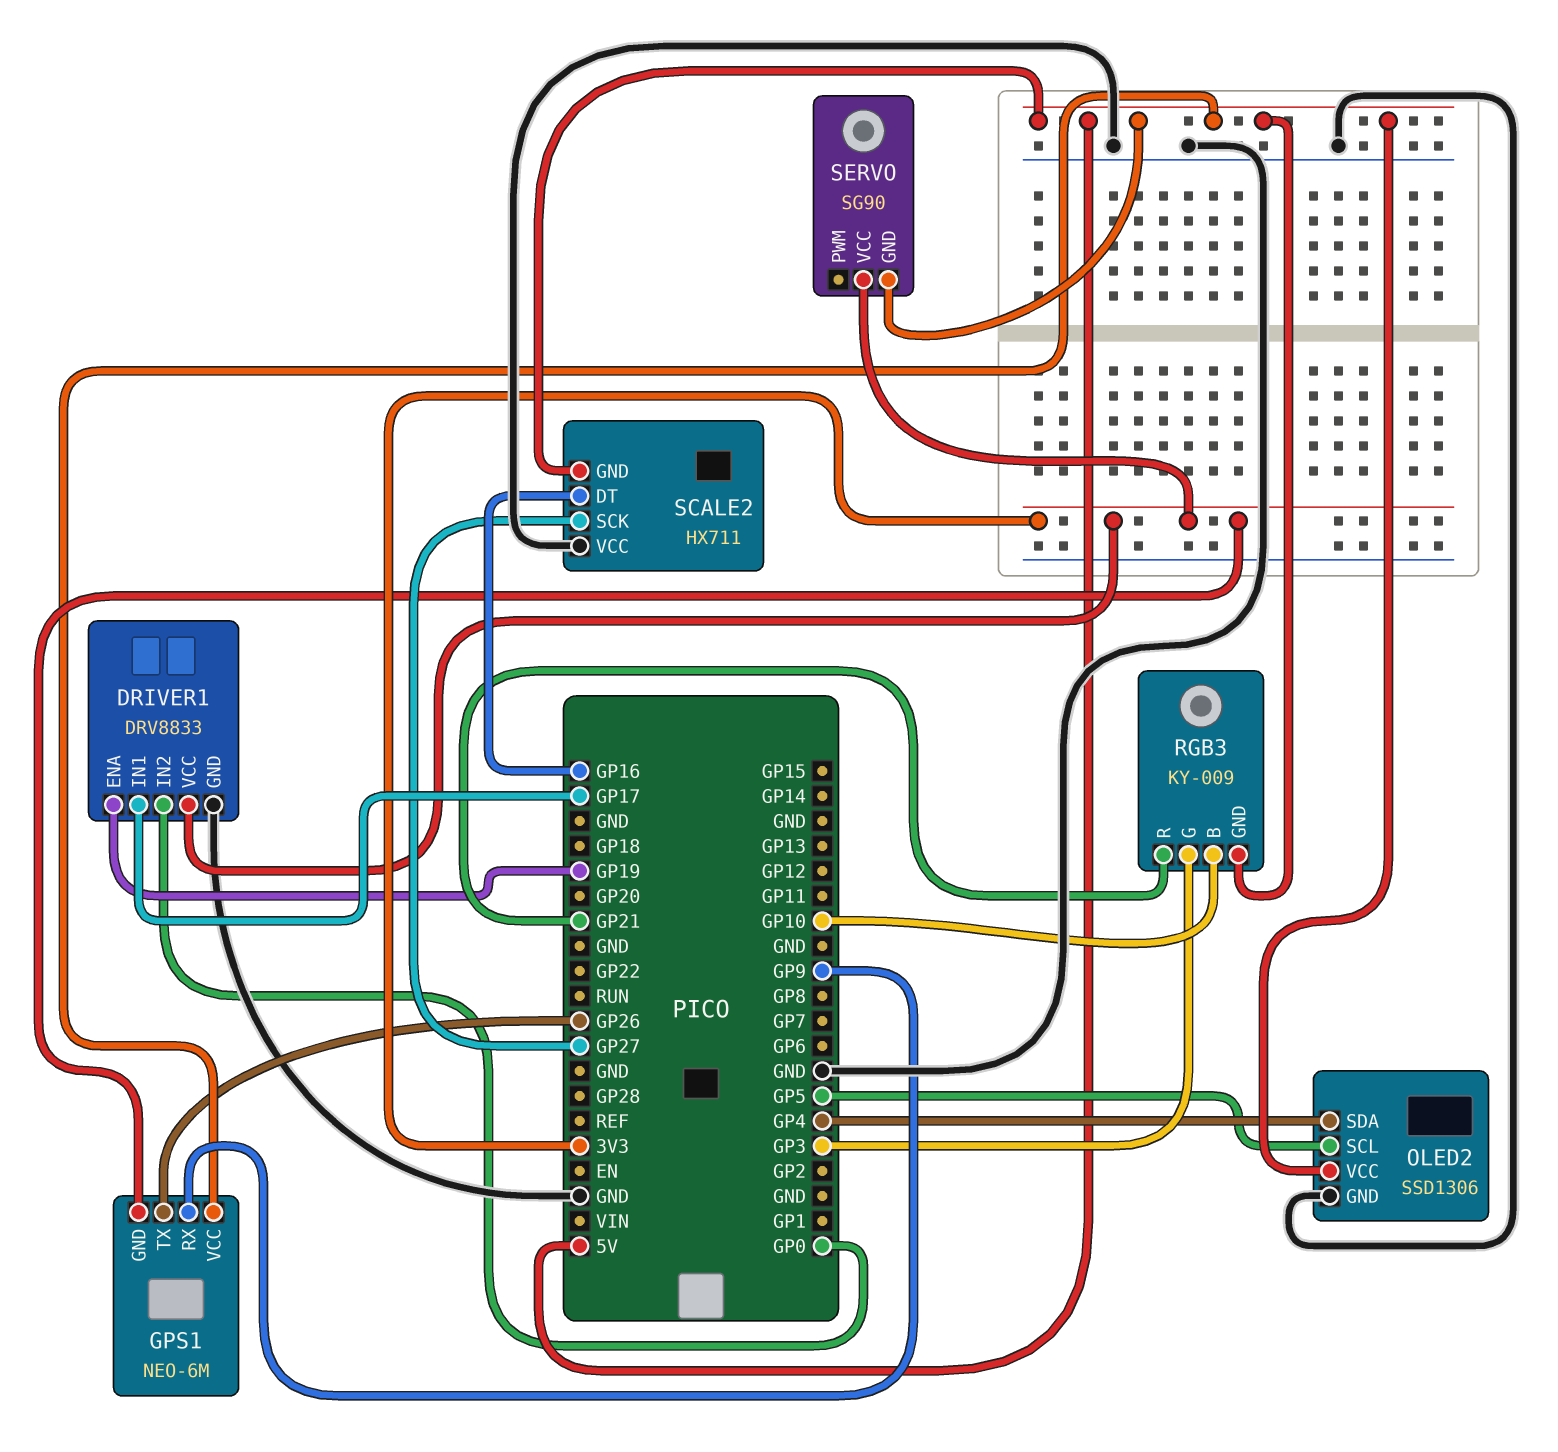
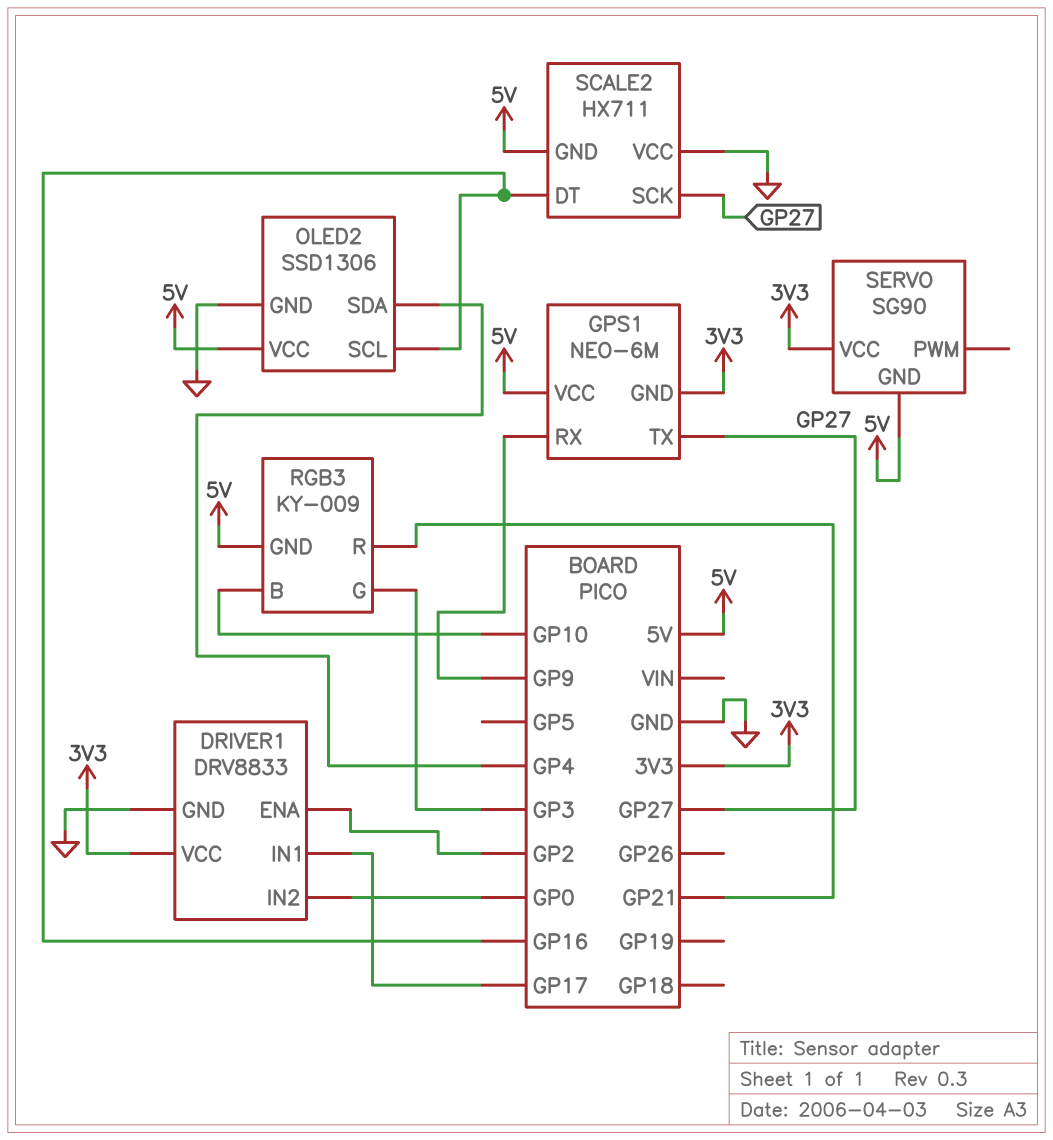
DRIVER1 pin ENA: GP19 -> GP2
GPS1 pin TX: GP26 -> GP27
OLED2 pin SCL: GP5 -> GP16

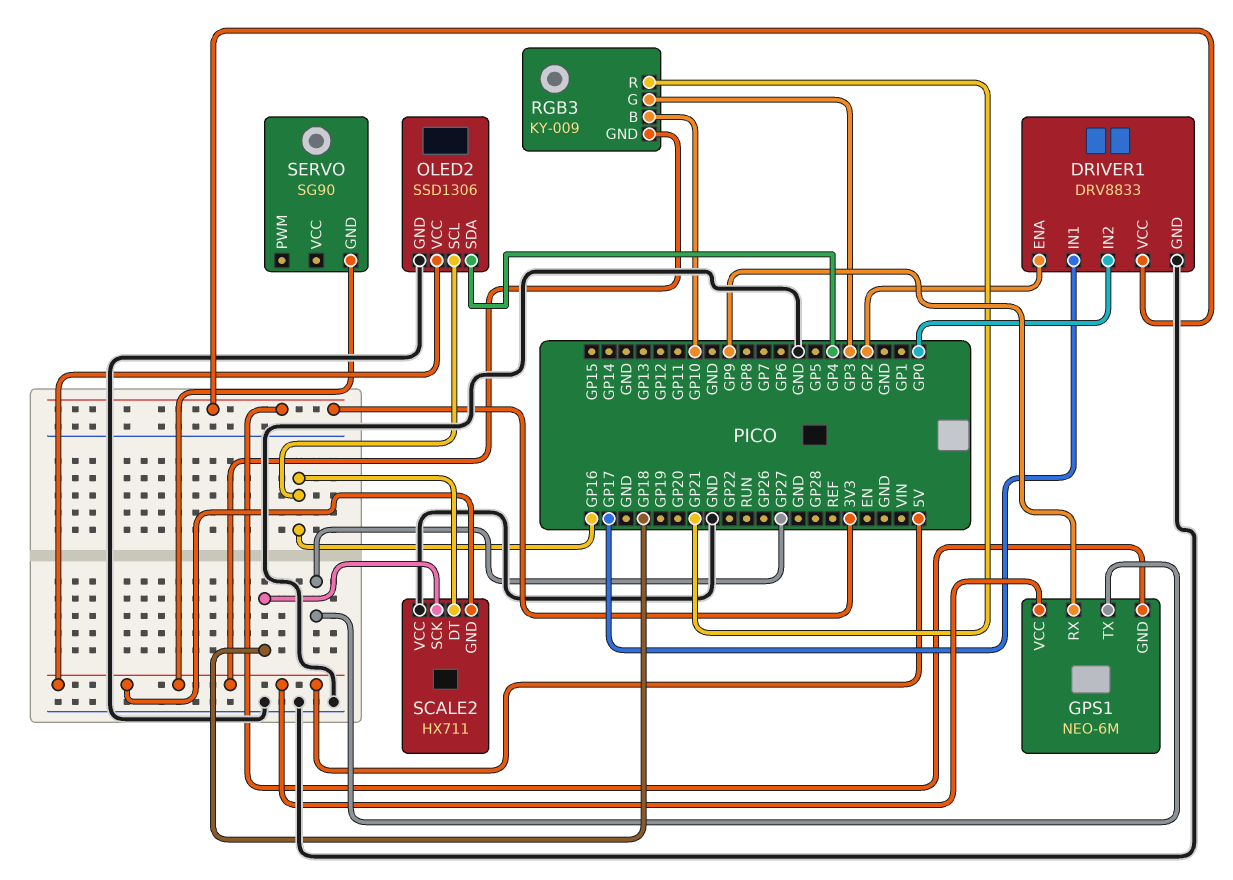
SCALE2 pin SCK: GP27 -> GP18
SERVO pin VCC: 3V3 -> none

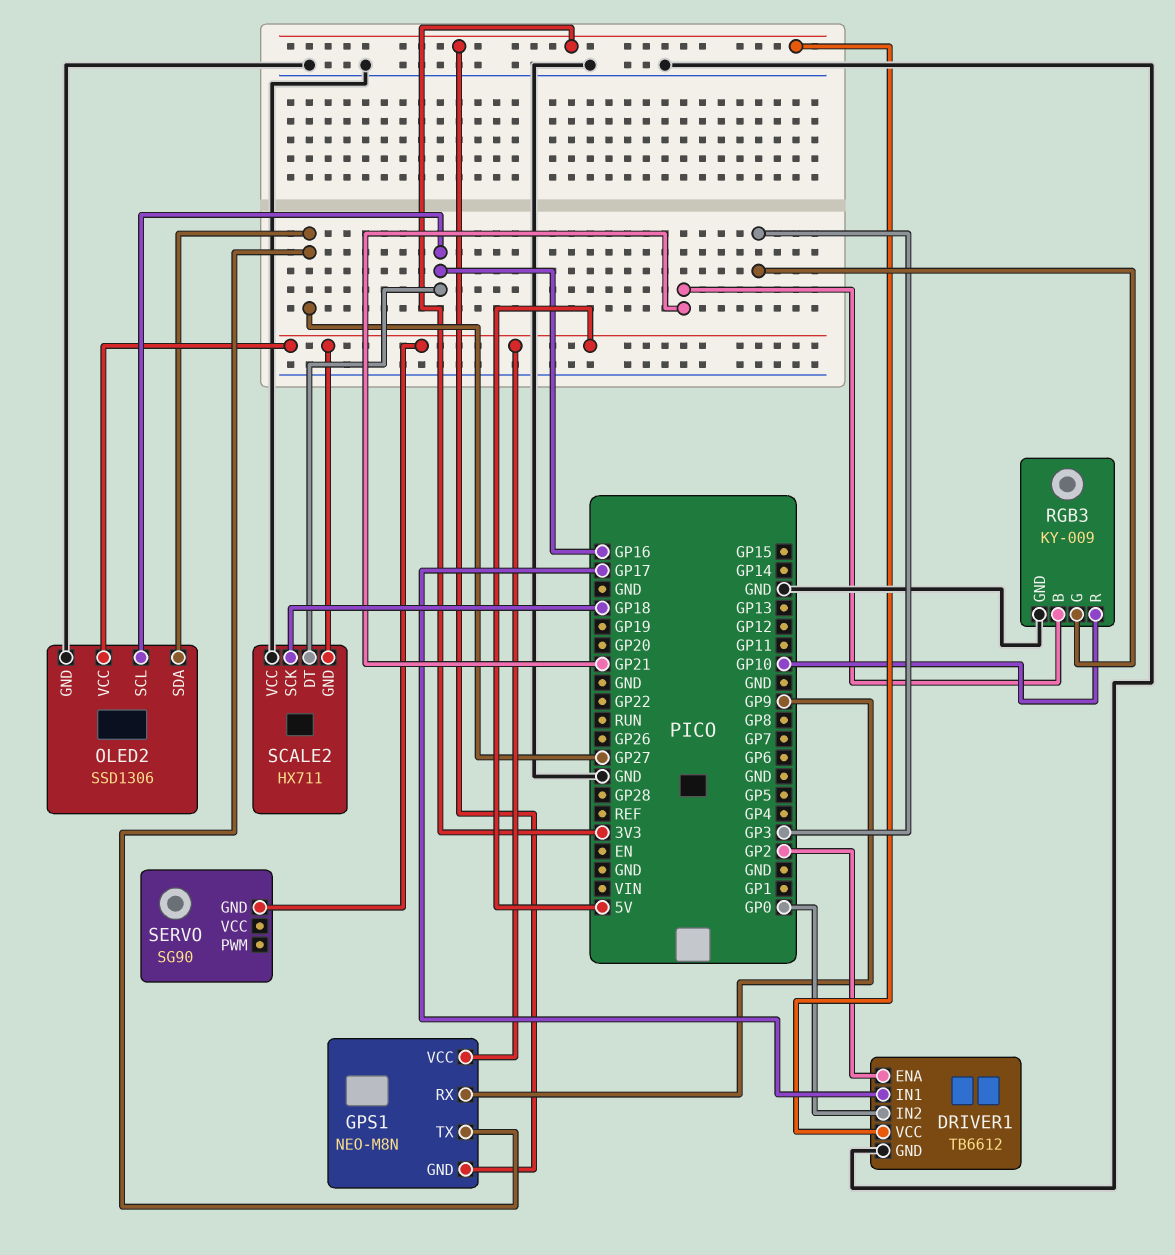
DRIVER1: DRV8833 -> TB6612
GPS1: NEO-6M -> NEO-M8N
OLED2 pin SDA: GP4 -> GP27
RGB3 pin B: GP10 -> GP21
RGB3 pin GND: 5V -> GND
RGB3 pin R: GP21 -> GP10

